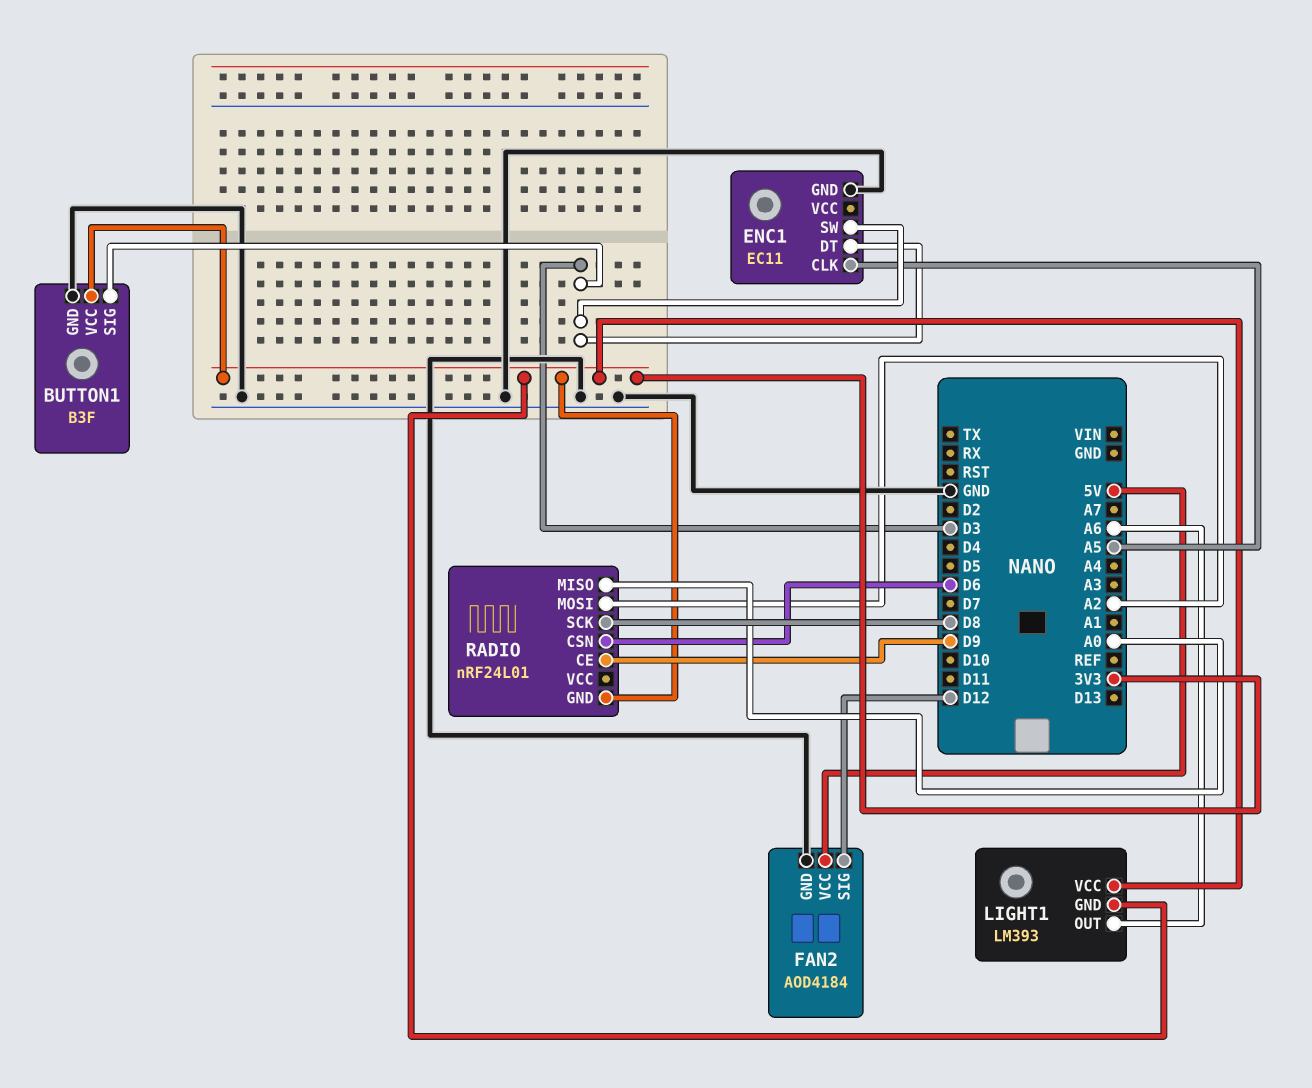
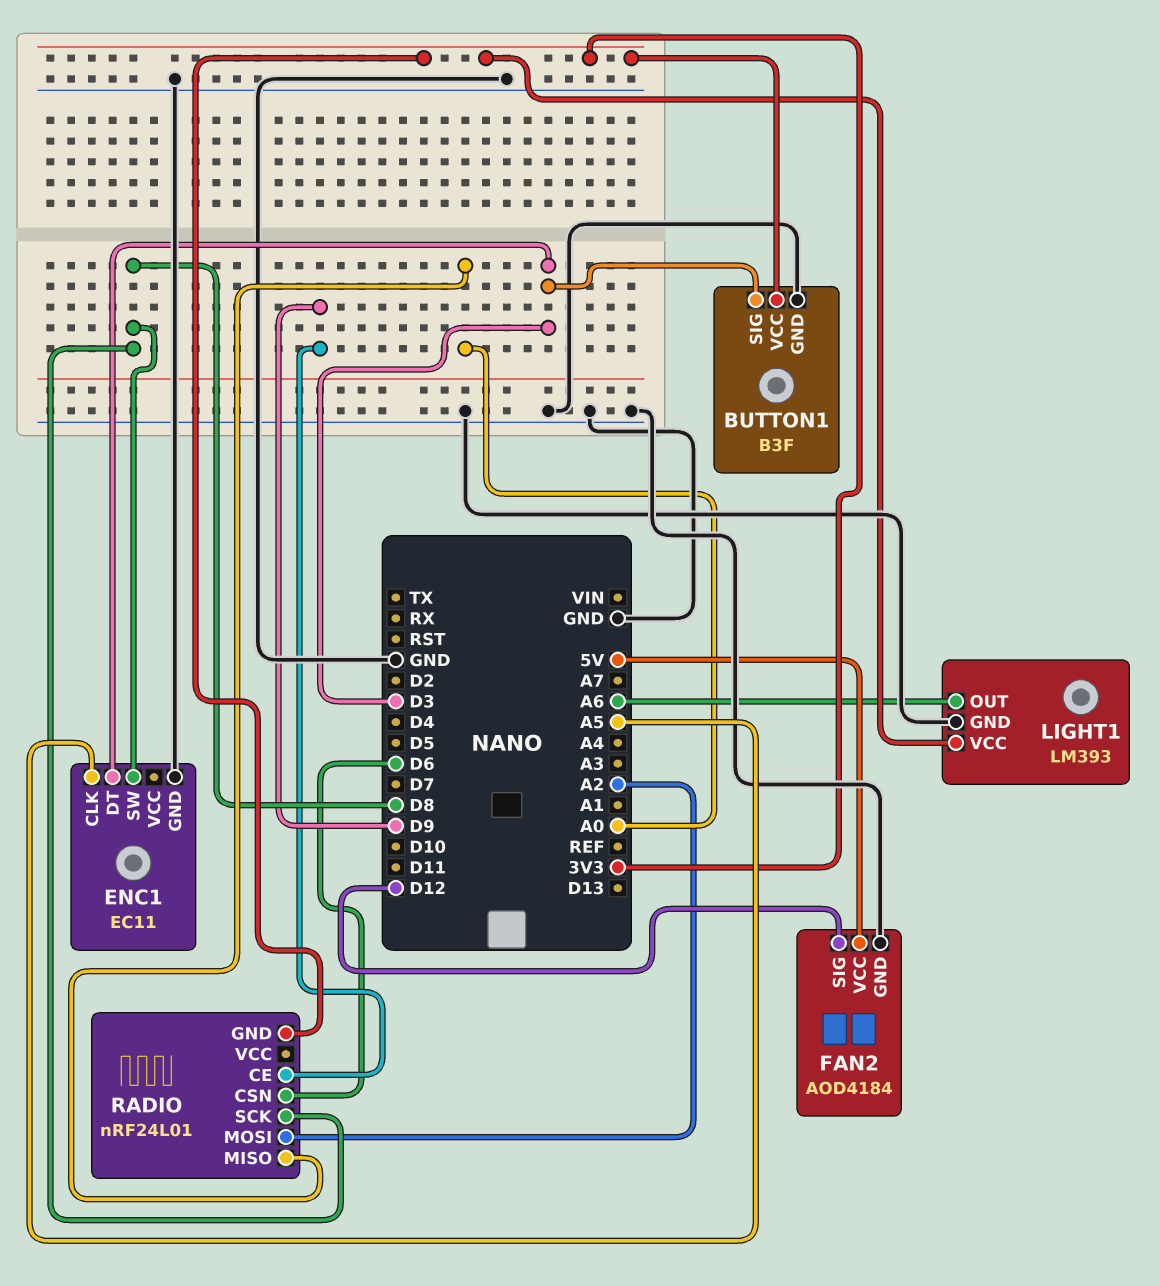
ENC1 pin SW: D3 -> D8
LIGHT1 pin GND: 3V3 -> GND

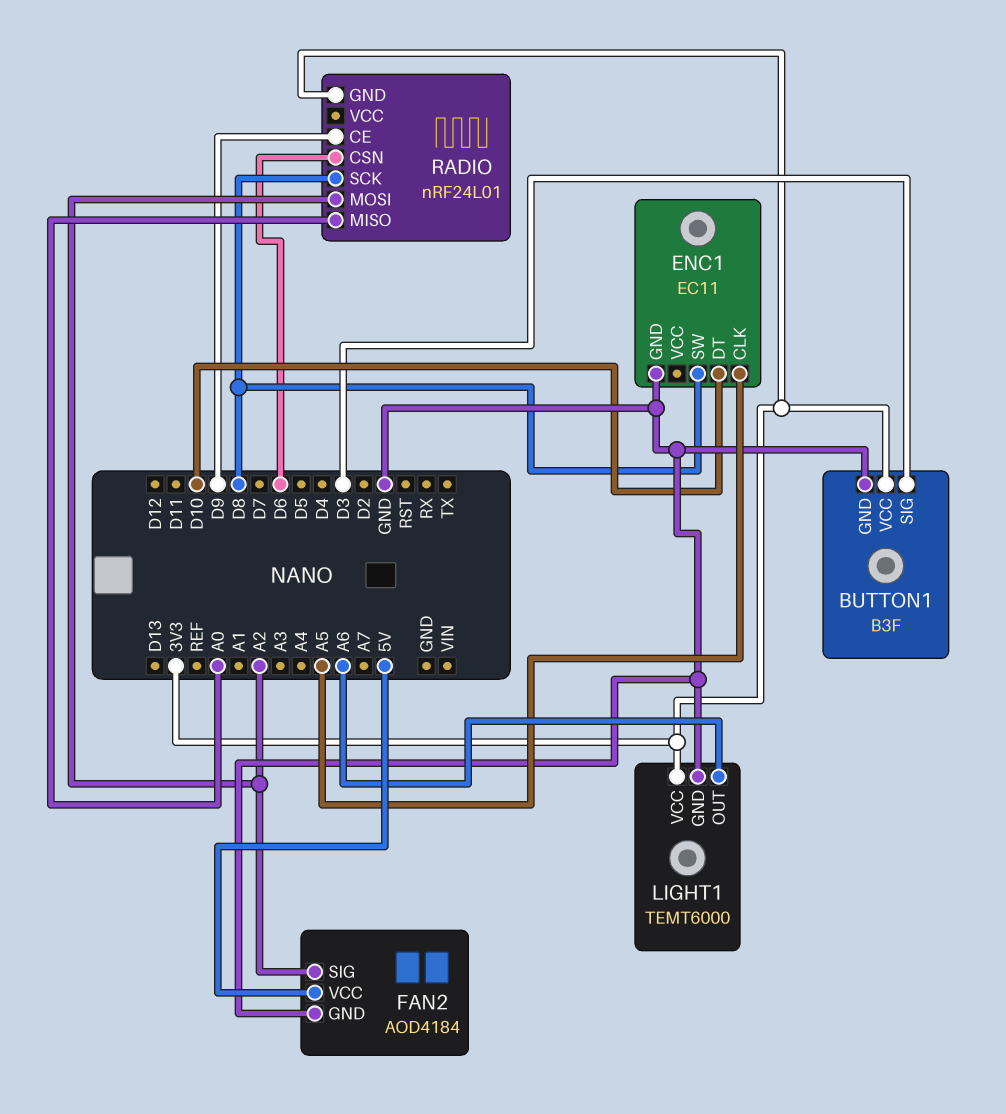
ENC1 pin DT: D3 -> D10
FAN2 pin SIG: D12 -> A2
LIGHT1: LM393 -> TEMT6000

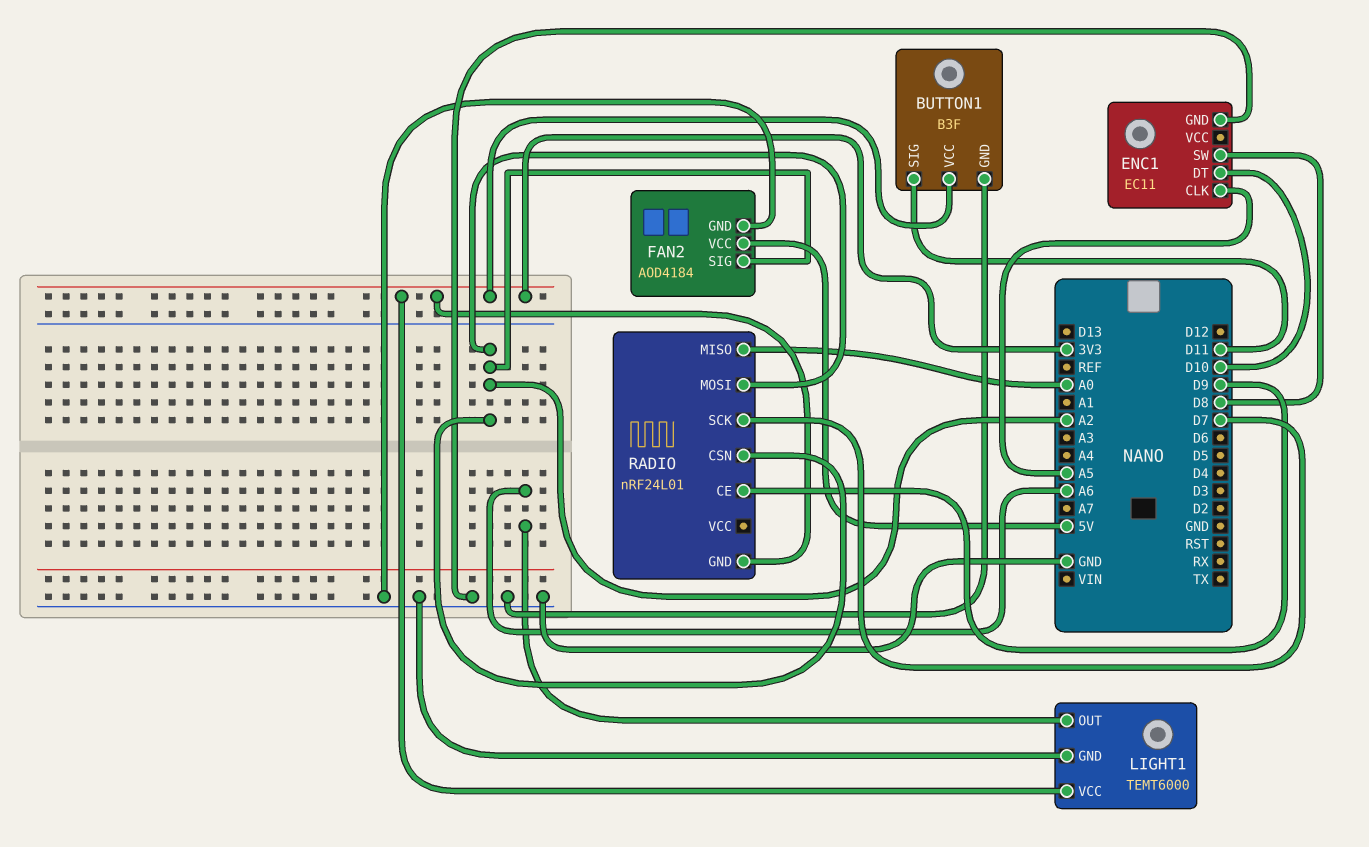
BUTTON1 pin SIG: D3 -> D11
RADIO pin CSN: D6 -> A2
RADIO pin SCK: D8 -> D7

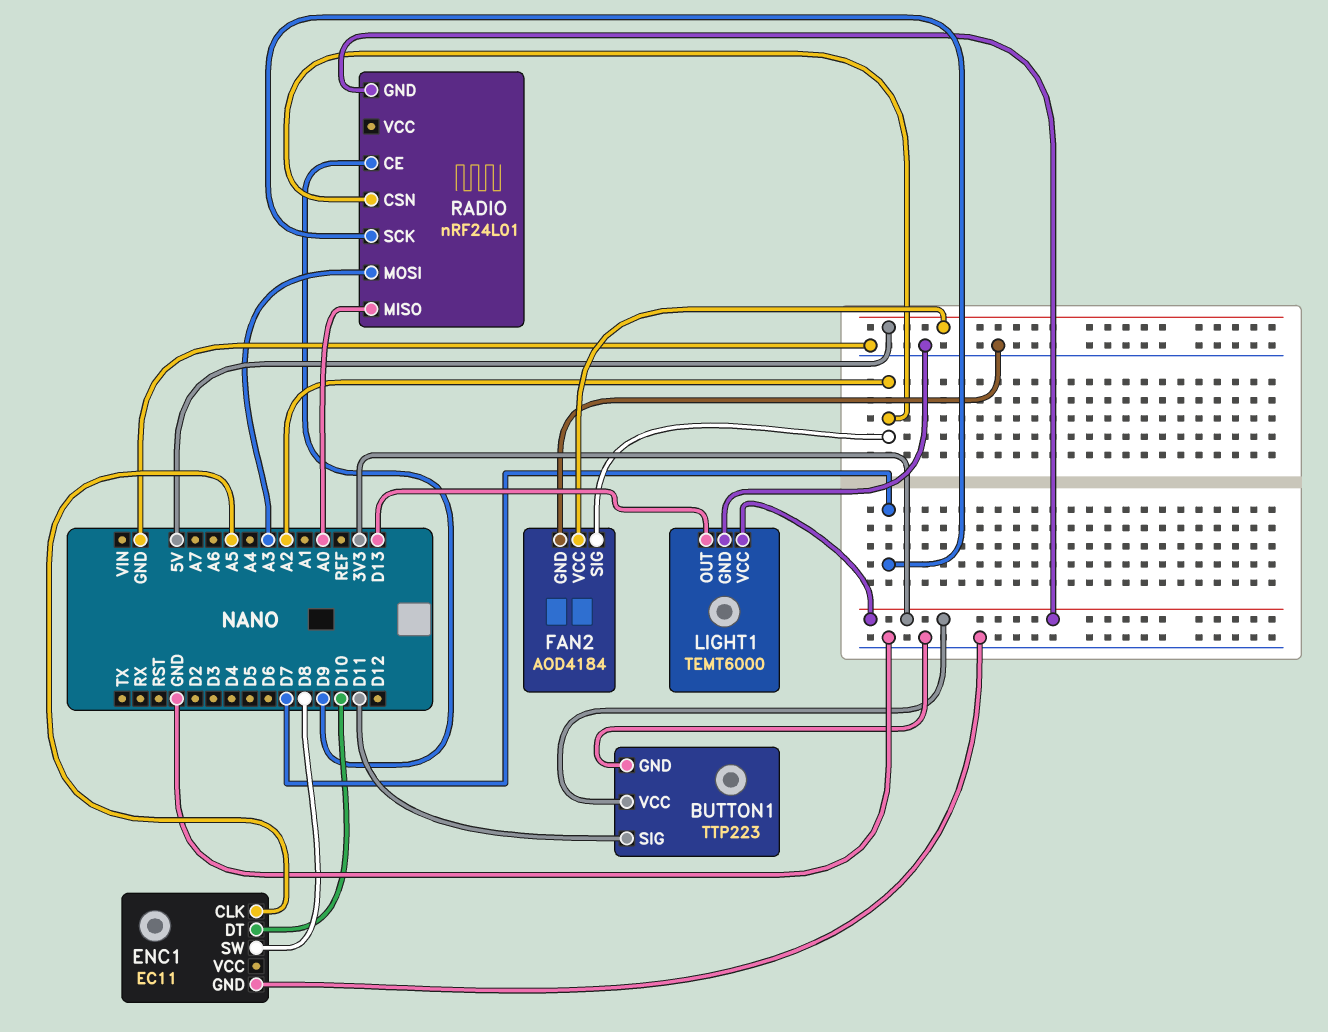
BUTTON1: B3F -> TTP223
LIGHT1 pin OUT: A6 -> D13
RADIO pin MOSI: A2 -> A3

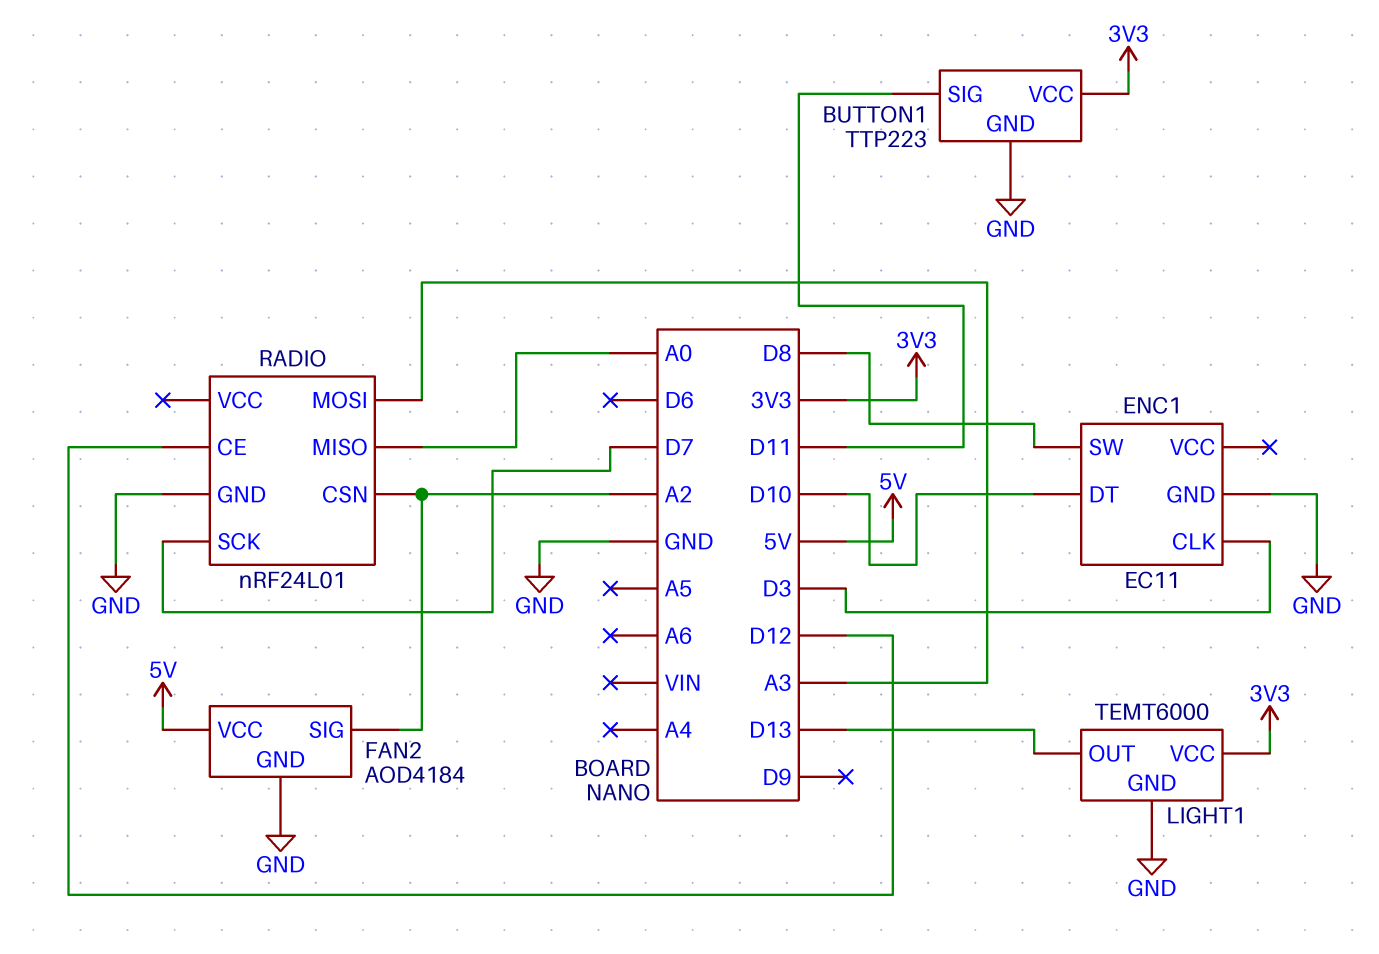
ENC1 pin CLK: A5 -> D3
RADIO pin CE: D9 -> D12
RADIO pin GND: 3V3 -> GND

